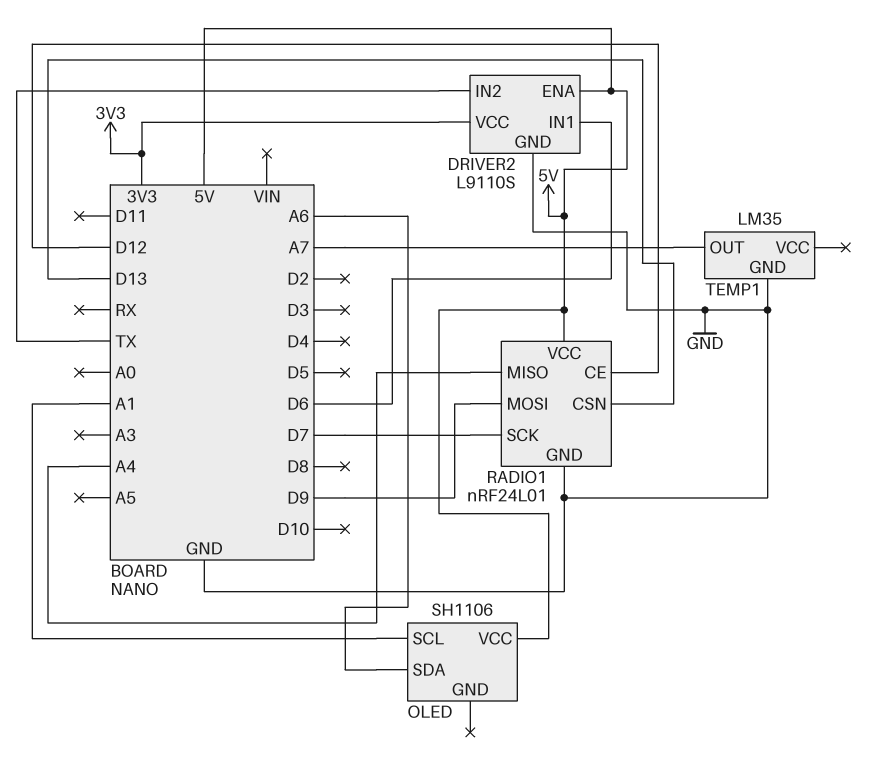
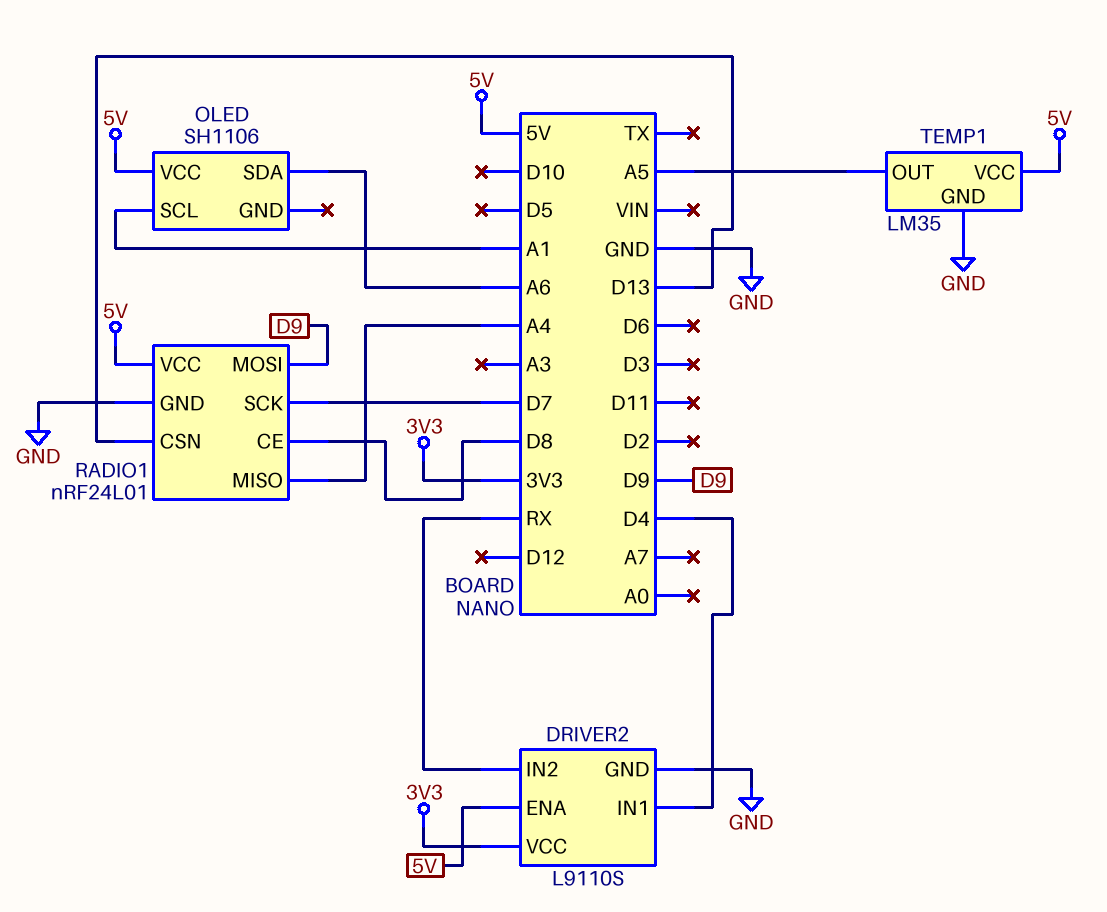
DRIVER2 pin IN1: D6 -> D4
DRIVER2 pin IN2: TX -> RX
RADIO1 pin CE: D12 -> D8
TEMP1 pin OUT: A7 -> A5
TEMP1 pin VCC: none -> 5V

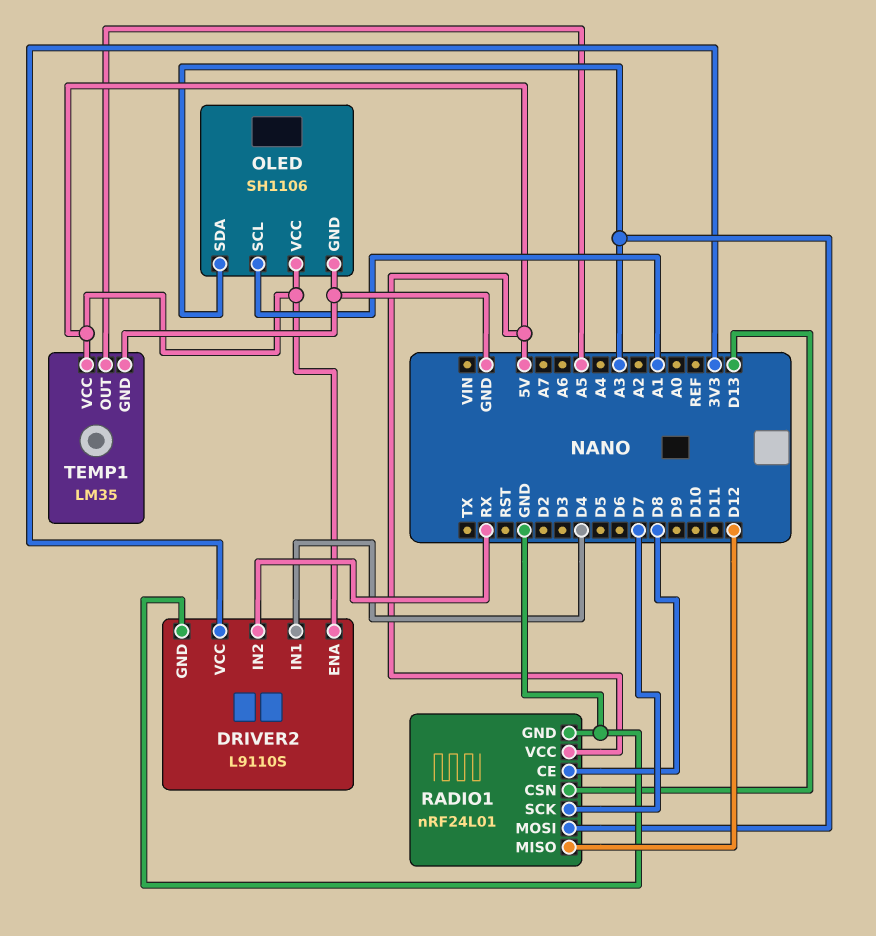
OLED pin GND: none -> GND
OLED pin SDA: A6 -> A3
RADIO1 pin MISO: A4 -> D12
RADIO1 pin MOSI: D9 -> A3

